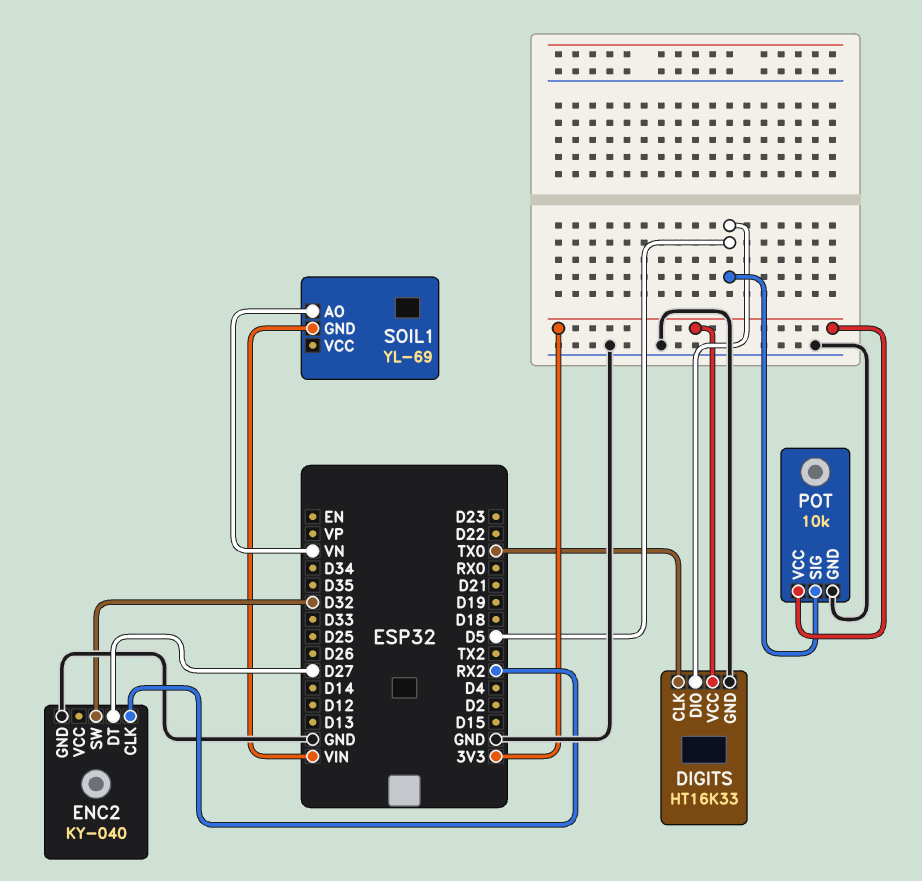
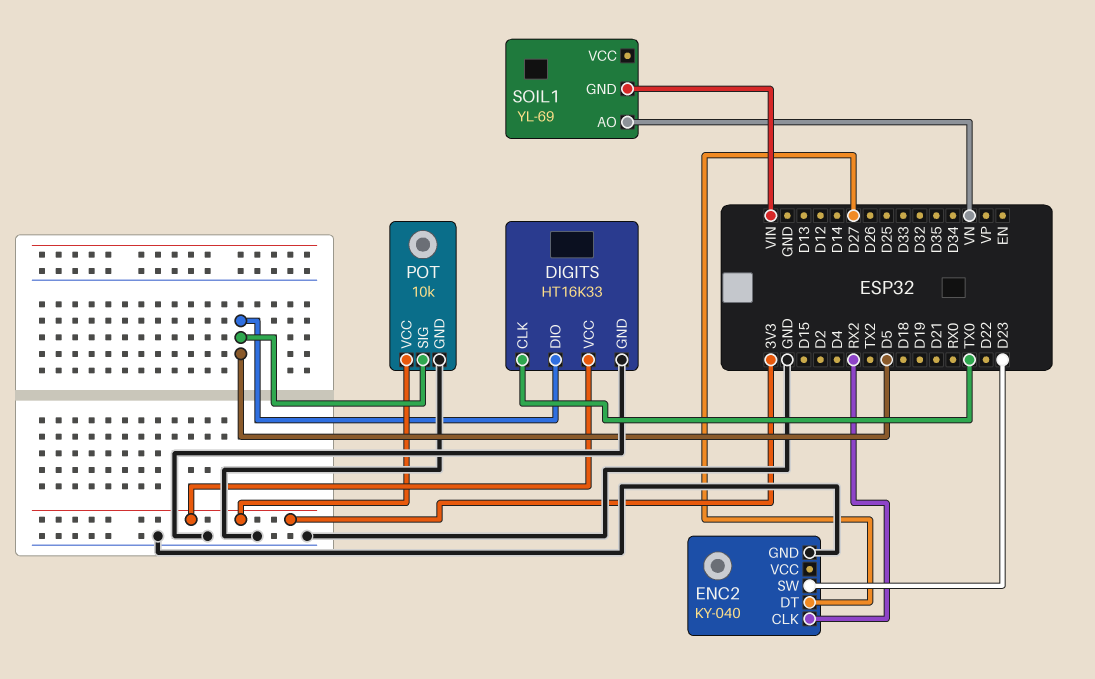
ENC2 pin SW: D32 -> D23

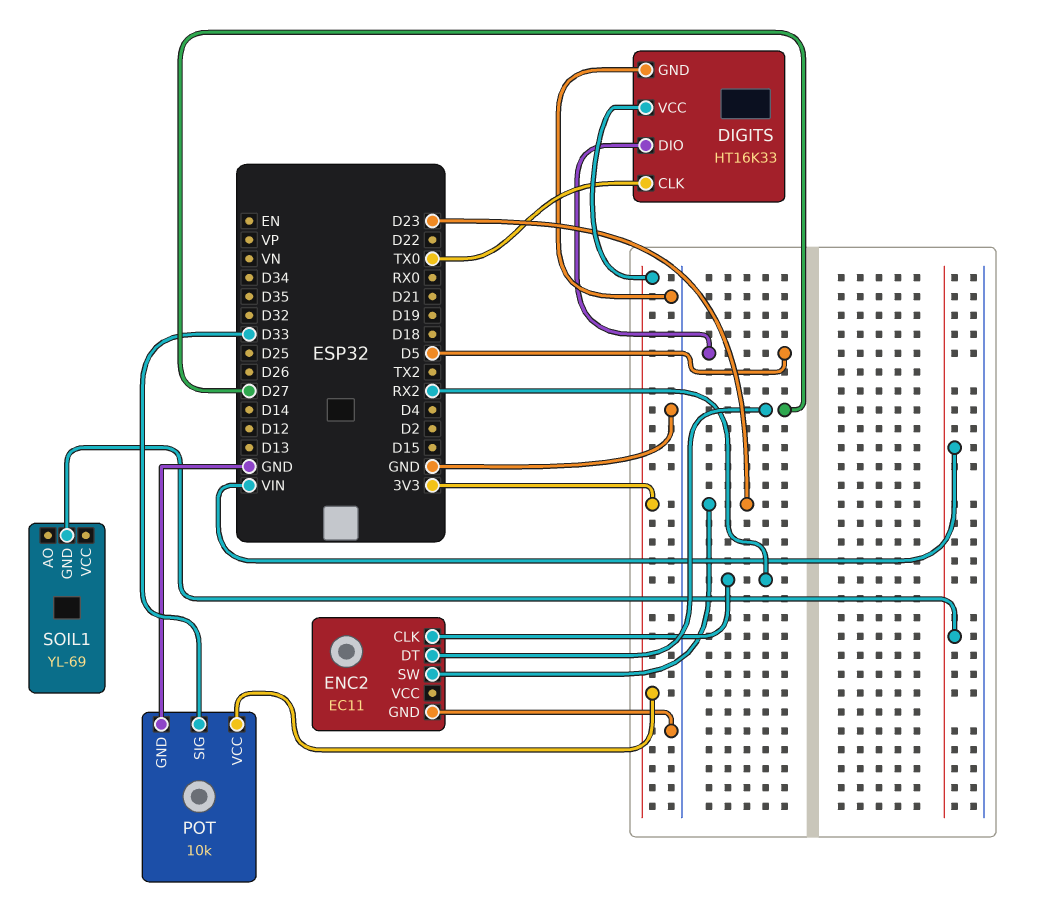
ENC2: KY-040 -> EC11
POT pin SIG: D5 -> D33
SOIL1 pin AO: VN -> none

